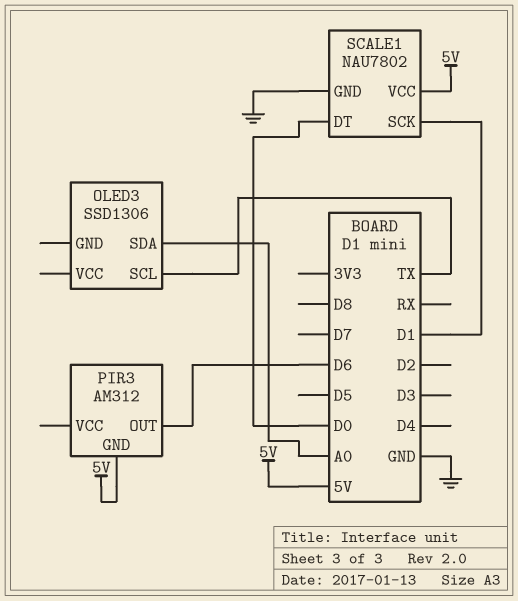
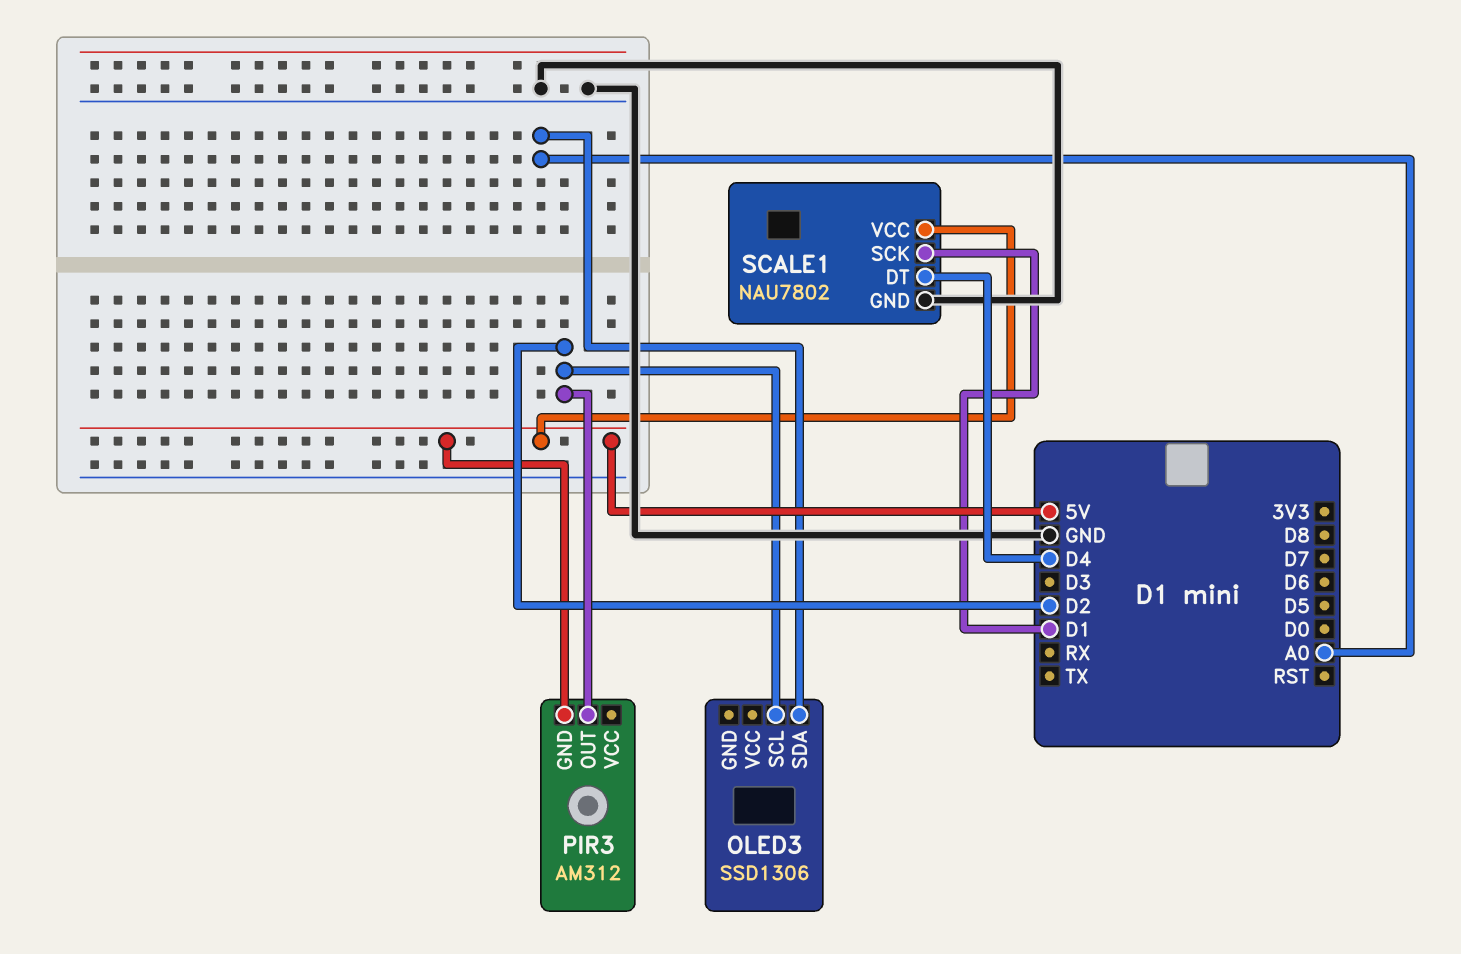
OLED3 pin SCL: TX -> D2
PIR3 pin OUT: D6 -> D2
SCALE1 pin DT: D0 -> D4

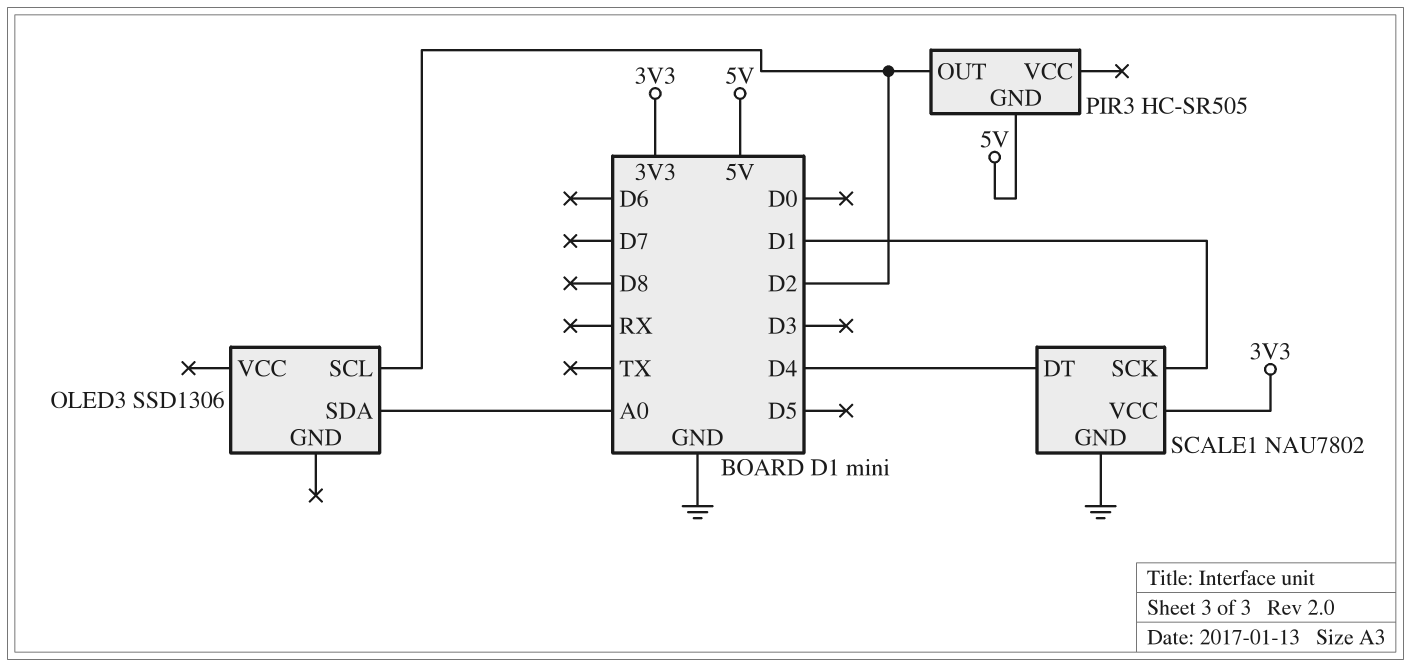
PIR3: AM312 -> HC-SR505
SCALE1 pin VCC: 5V -> 3V3

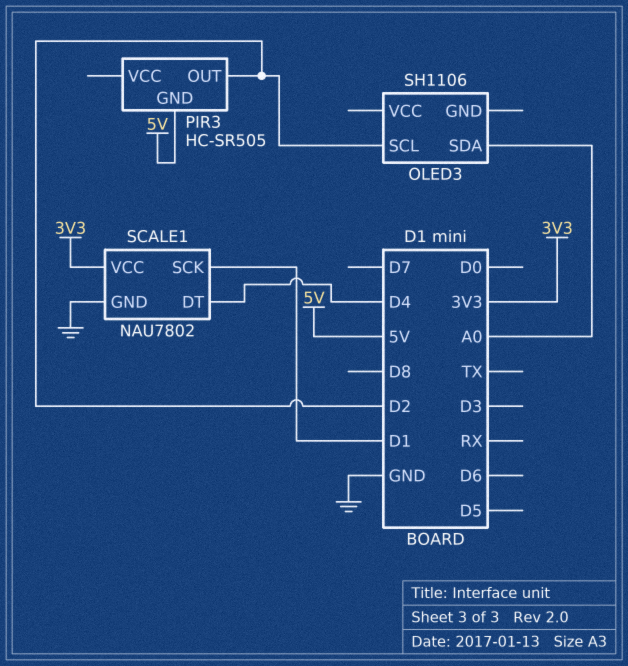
OLED3: SSD1306 -> SH1106

